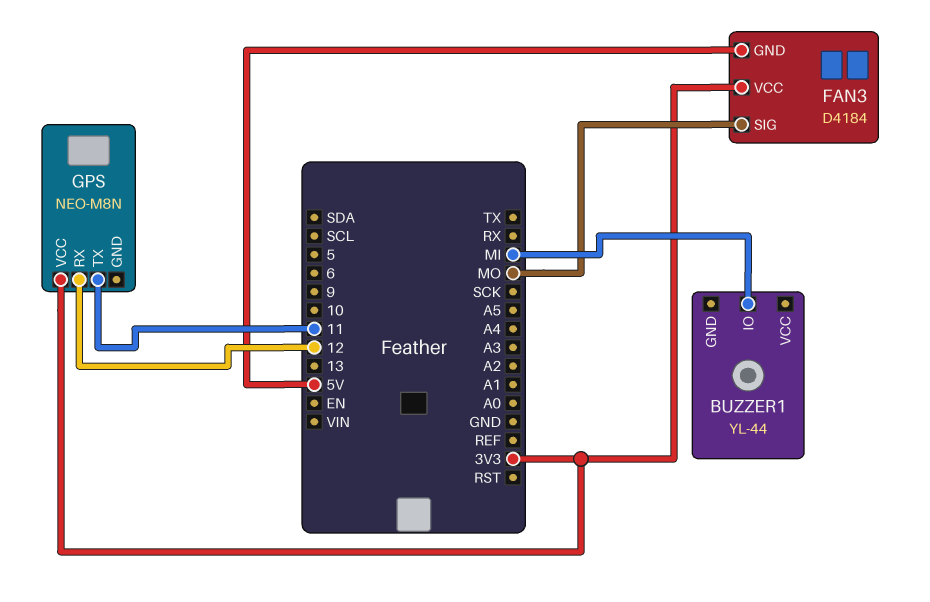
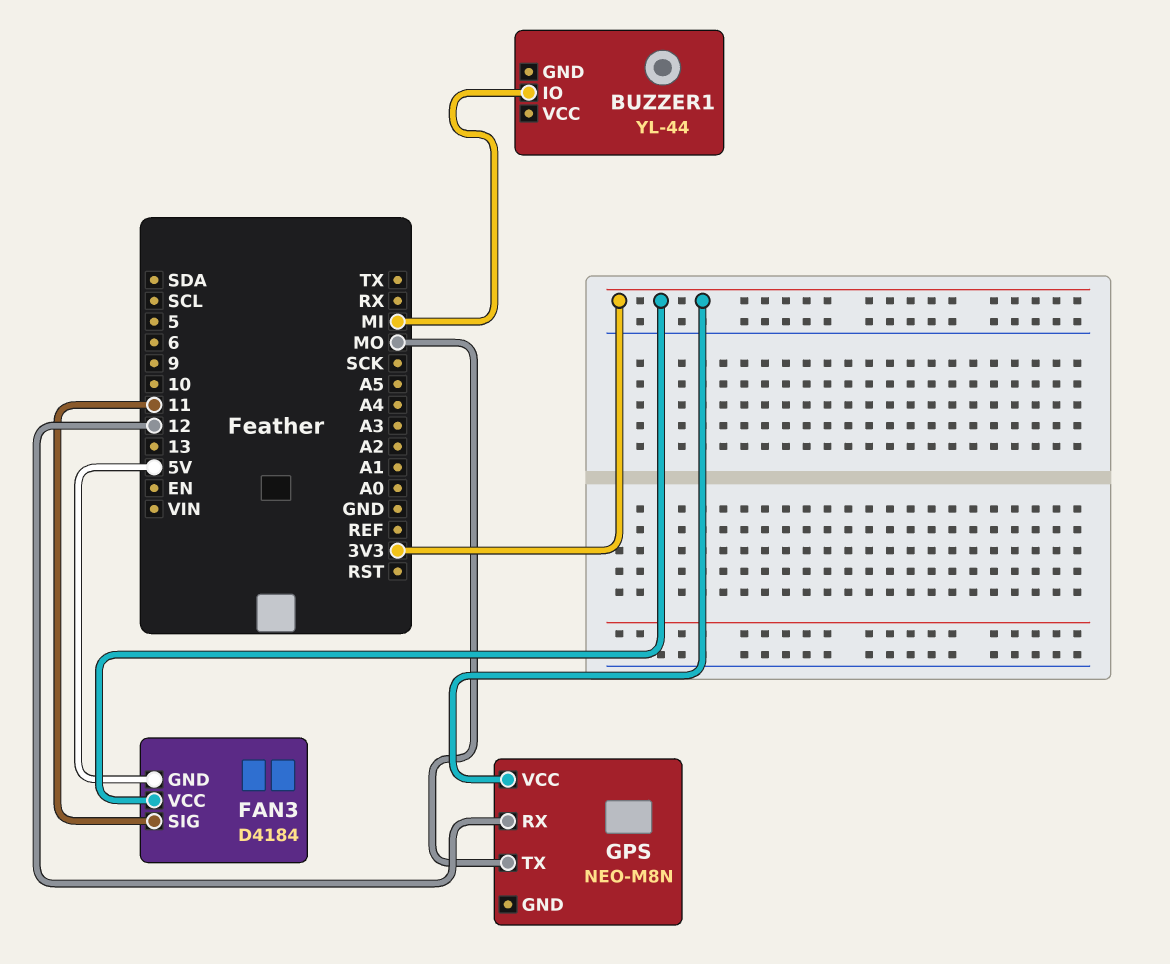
FAN3 pin SIG: MO -> 11
GPS pin TX: 11 -> MO

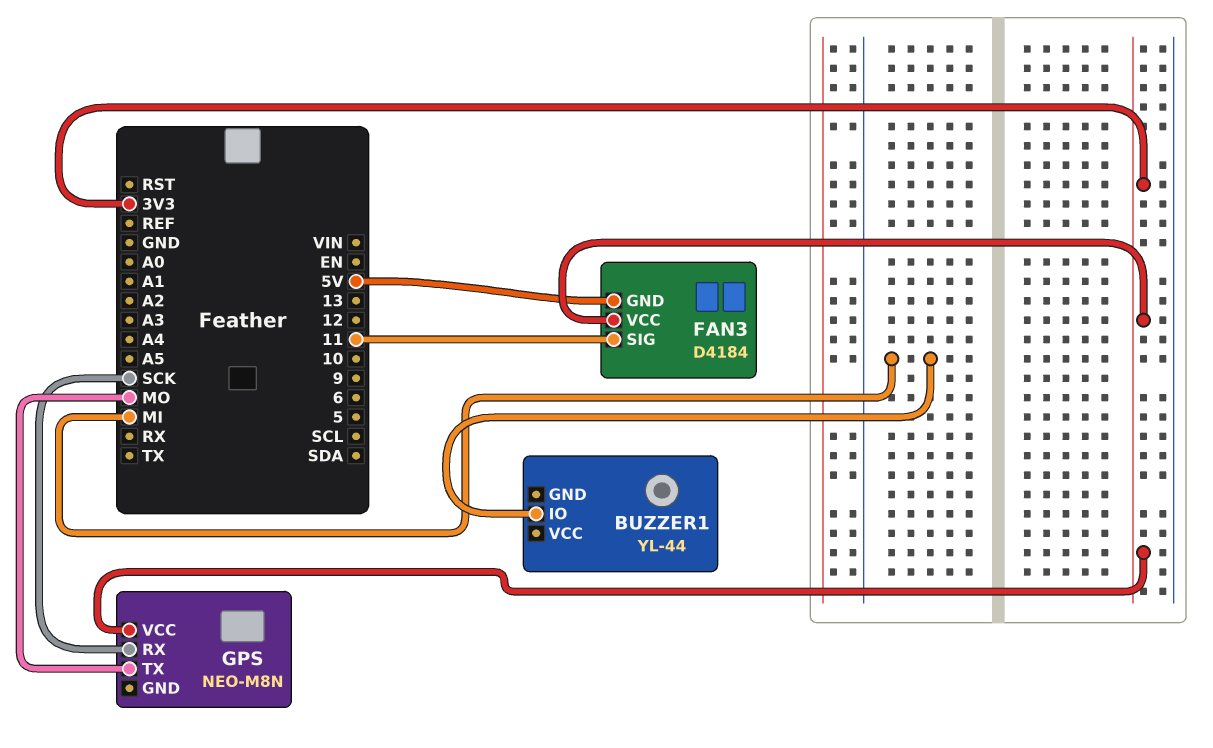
GPS pin RX: 12 -> SCK

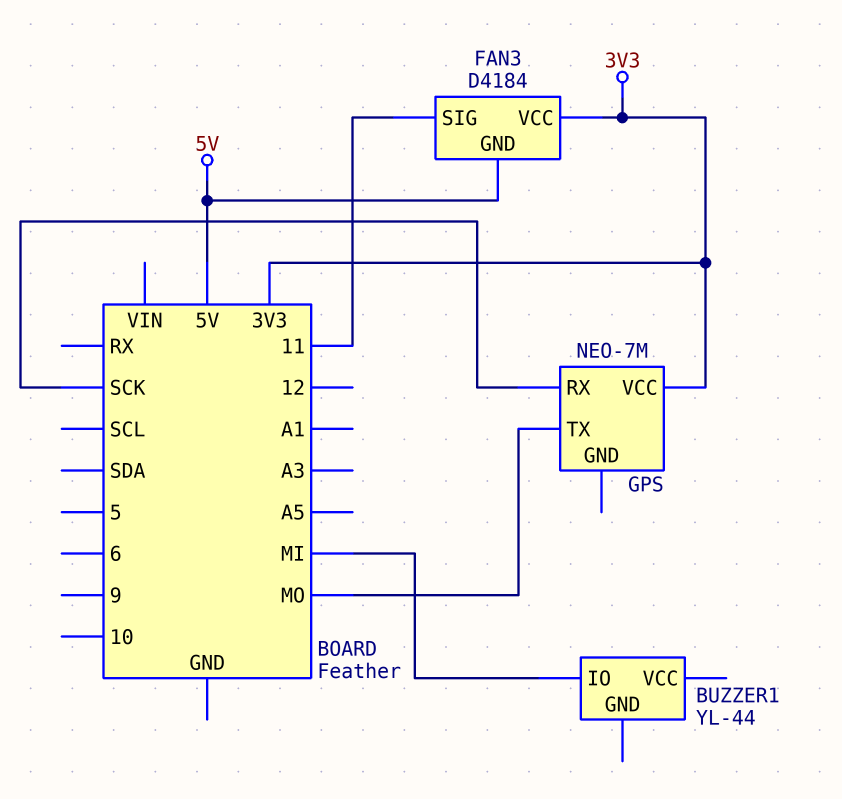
GPS: NEO-M8N -> NEO-7M

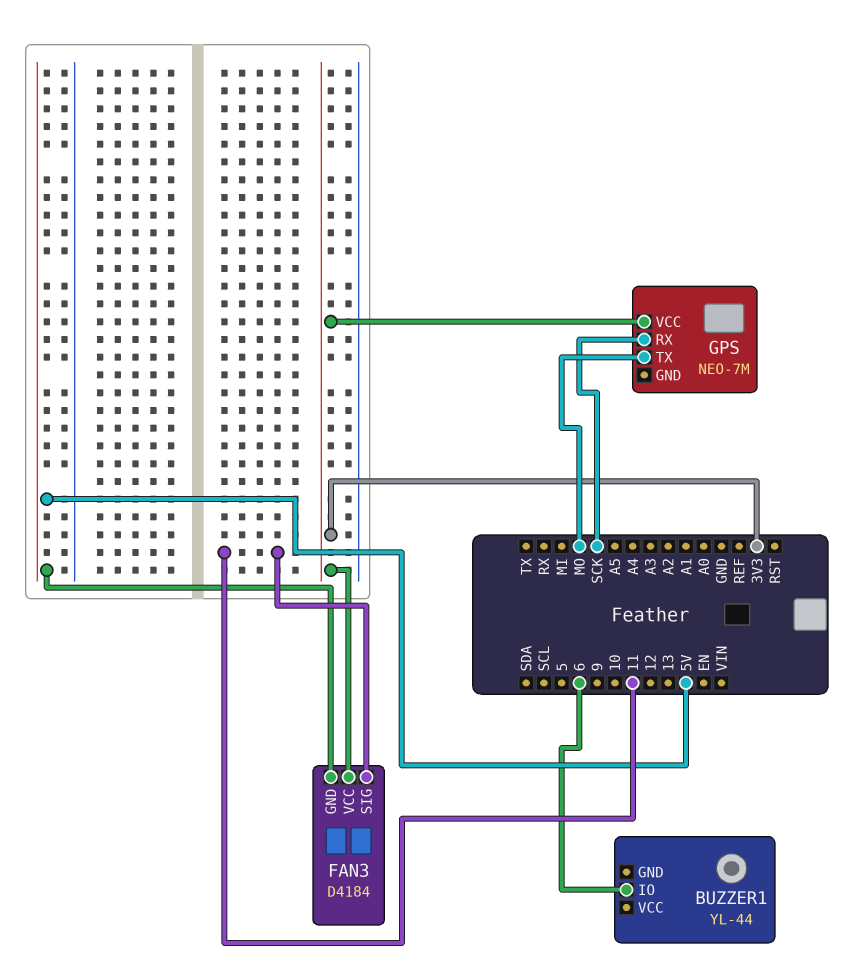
BUZZER1 pin IO: MI -> 6

